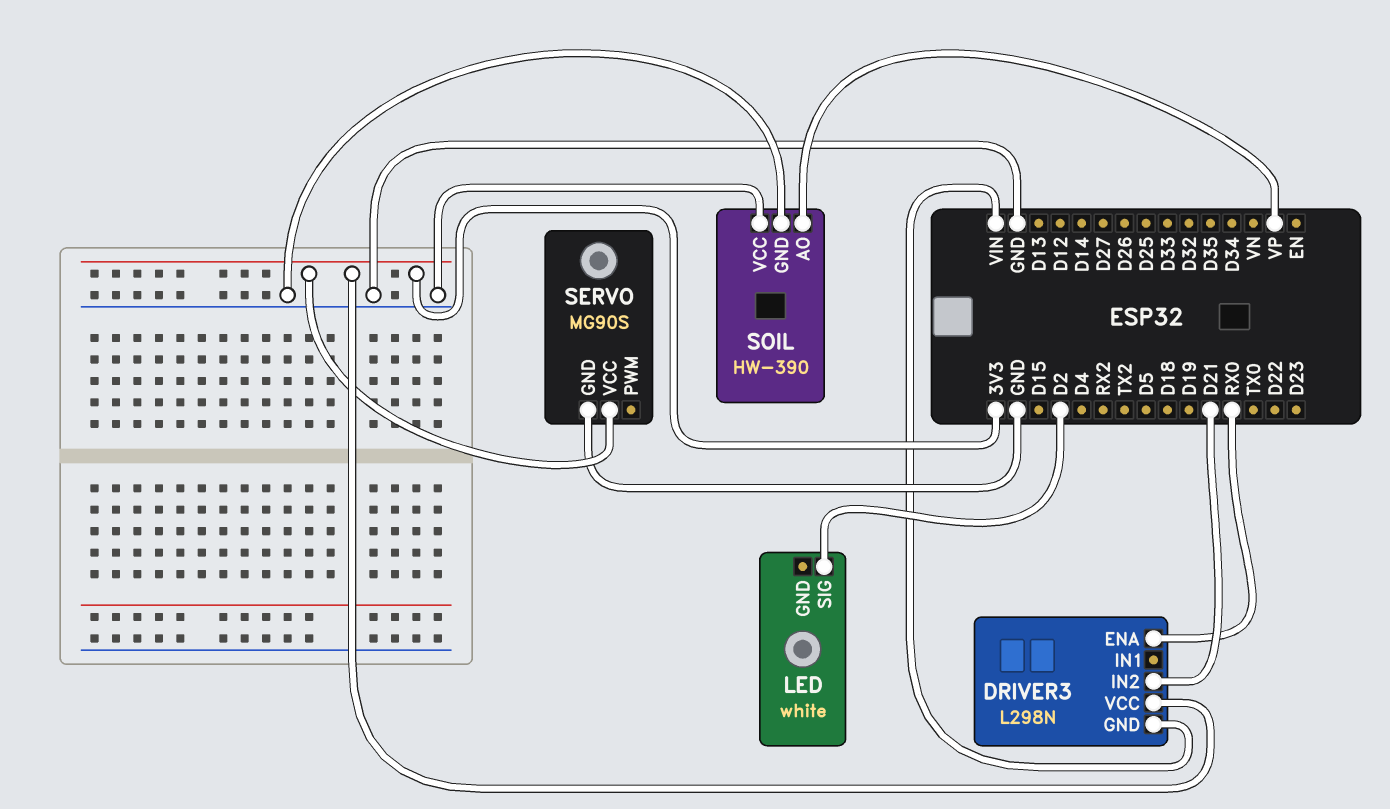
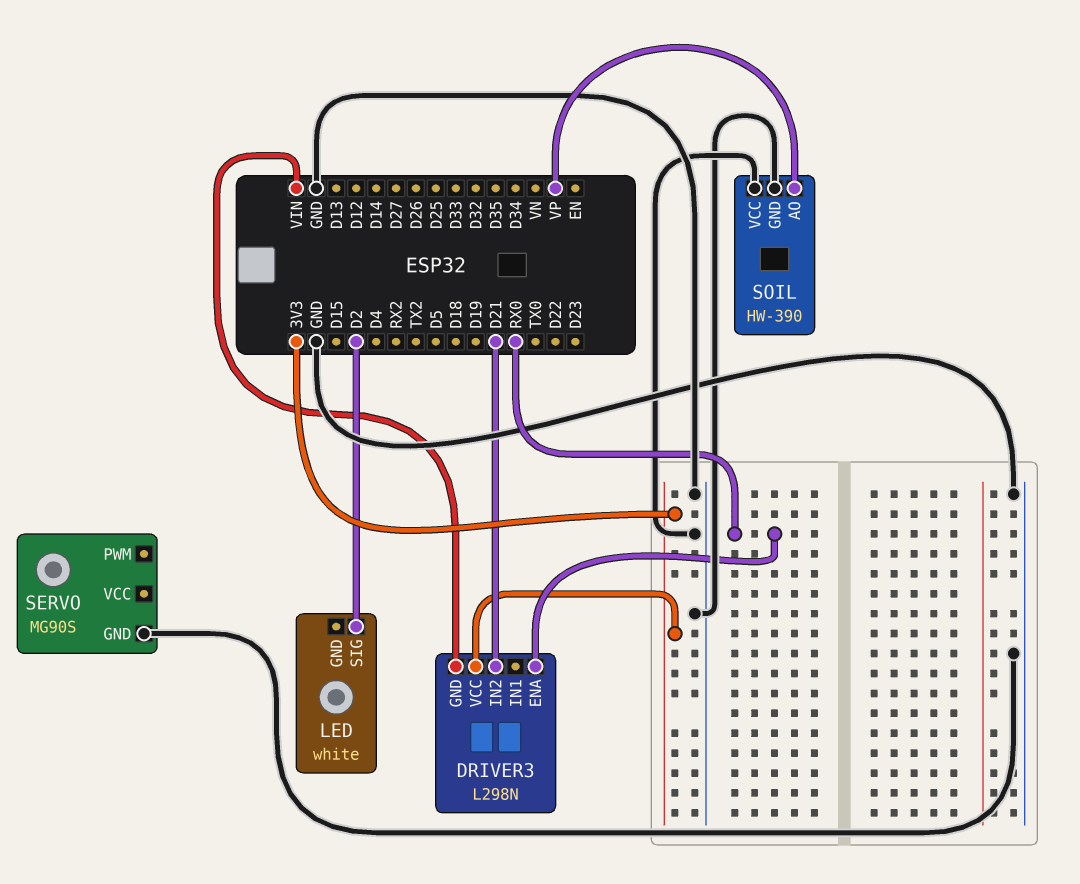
SERVO pin VCC: 3V3 -> none

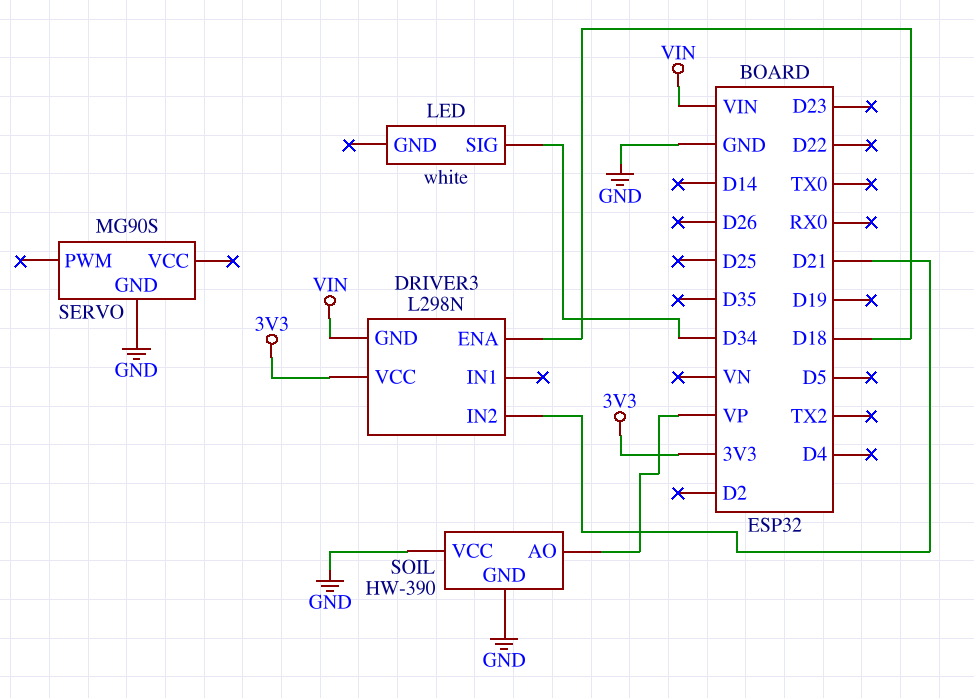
DRIVER3 pin ENA: RX0 -> D18
LED pin SIG: D2 -> D34

